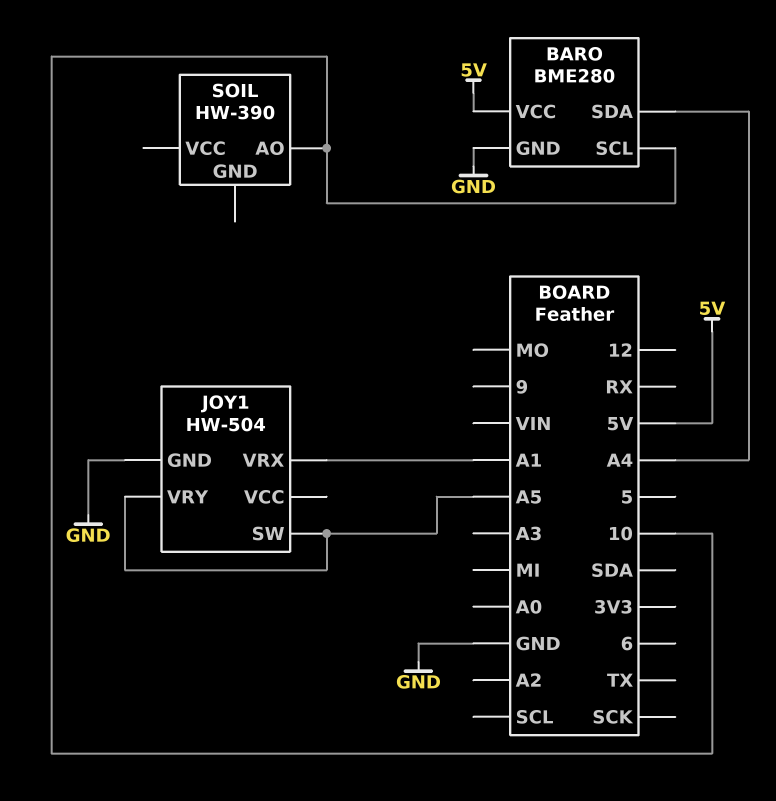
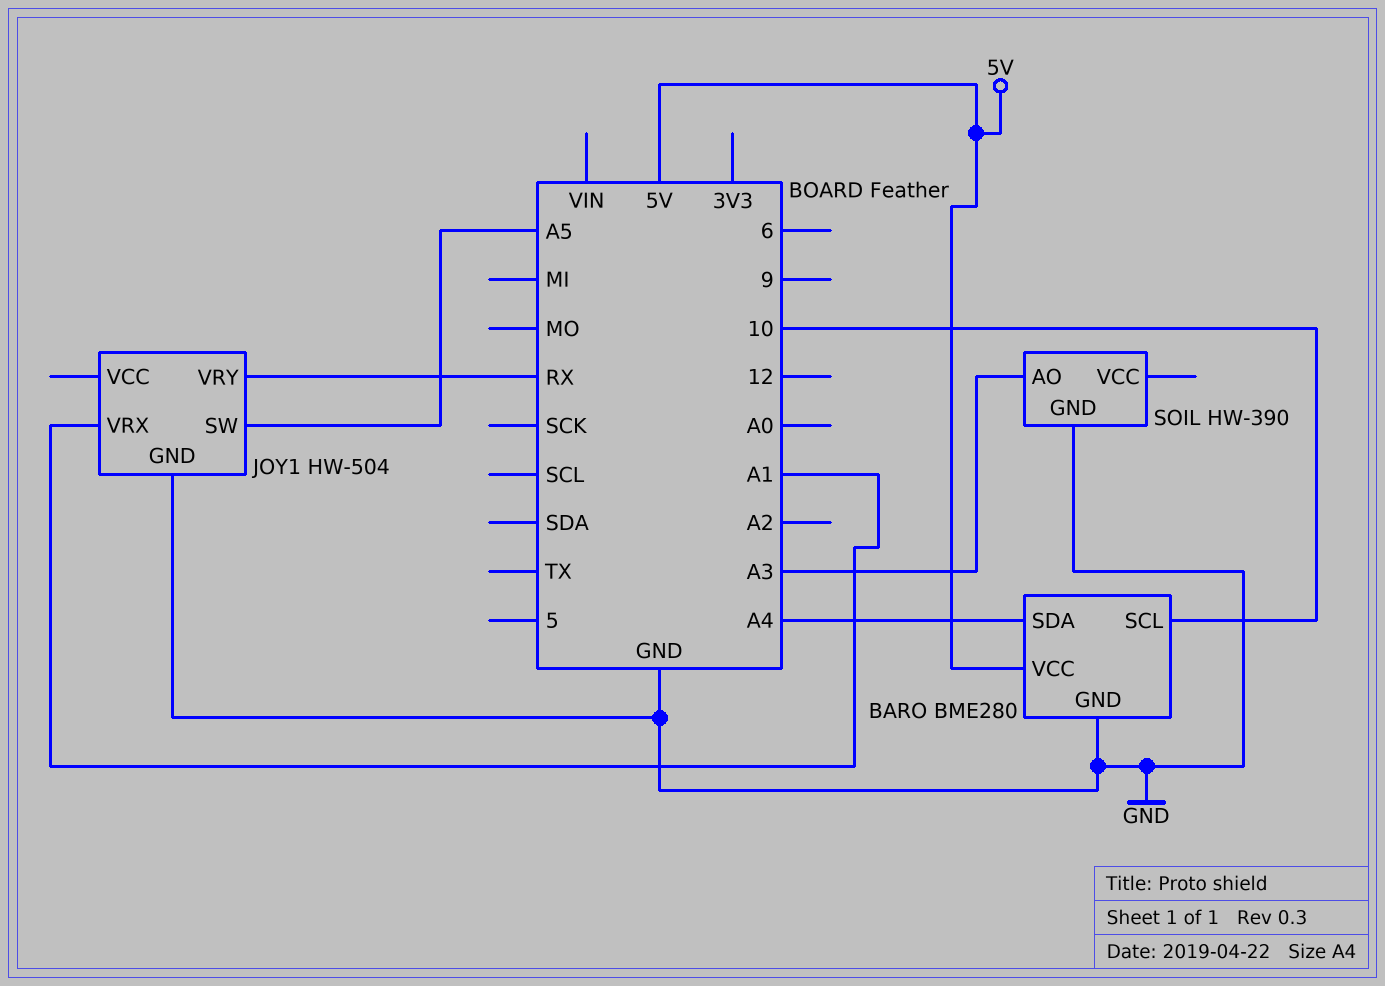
JOY1 pin VRY: A5 -> RX
SOIL pin AO: 10 -> A3
SOIL pin GND: none -> GND

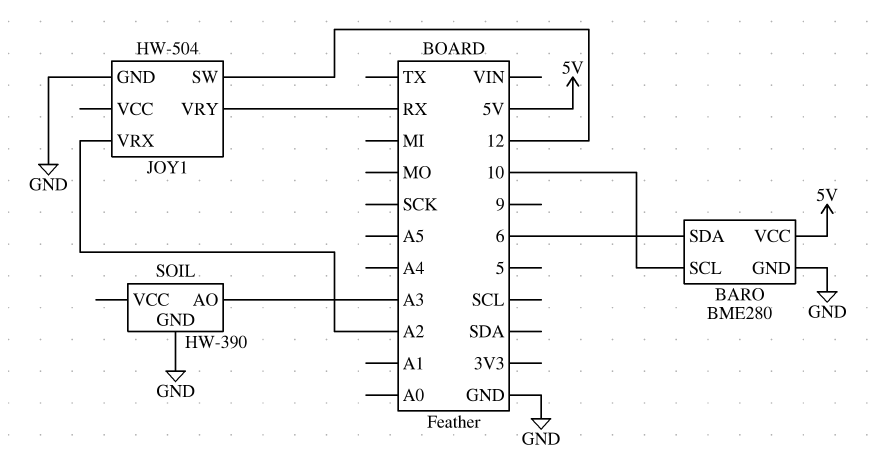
BARO pin SDA: A4 -> 6
JOY1 pin SW: A5 -> 12
JOY1 pin VRX: A1 -> A2

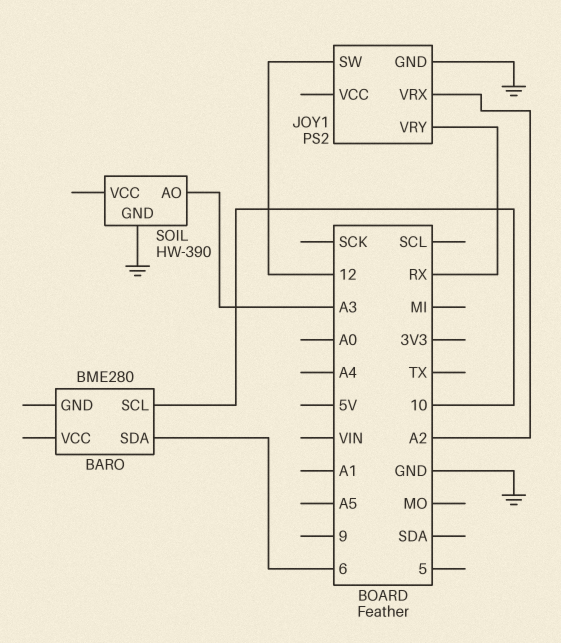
BARO pin GND: GND -> none
BARO pin VCC: 5V -> none
JOY1: HW-504 -> PS2

